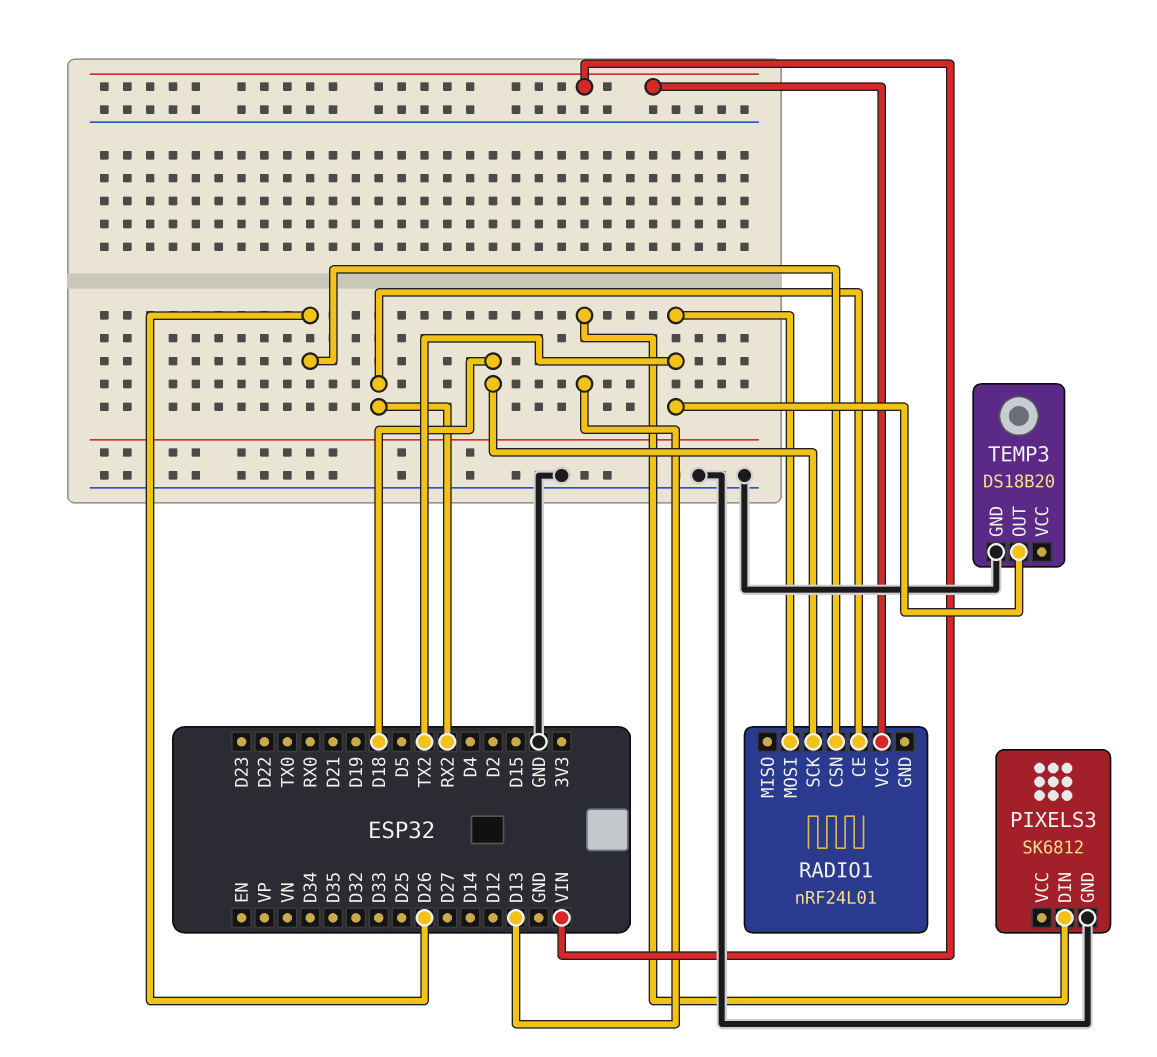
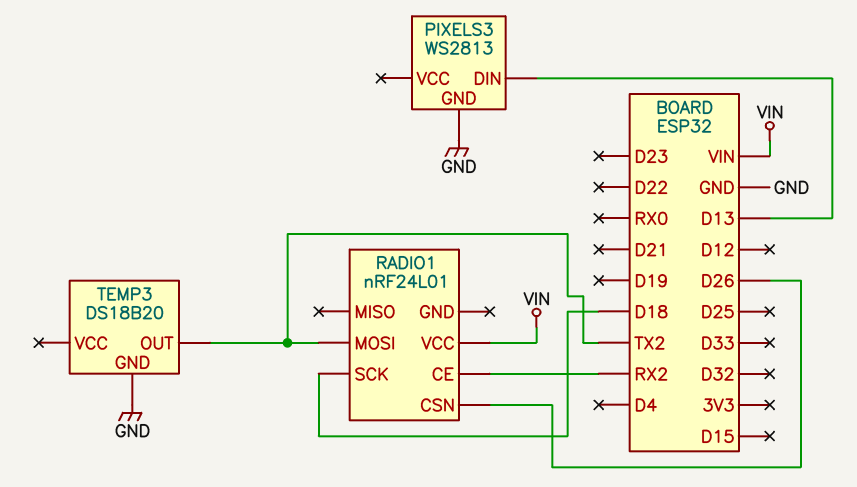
PIXELS3: SK6812 -> WS2813

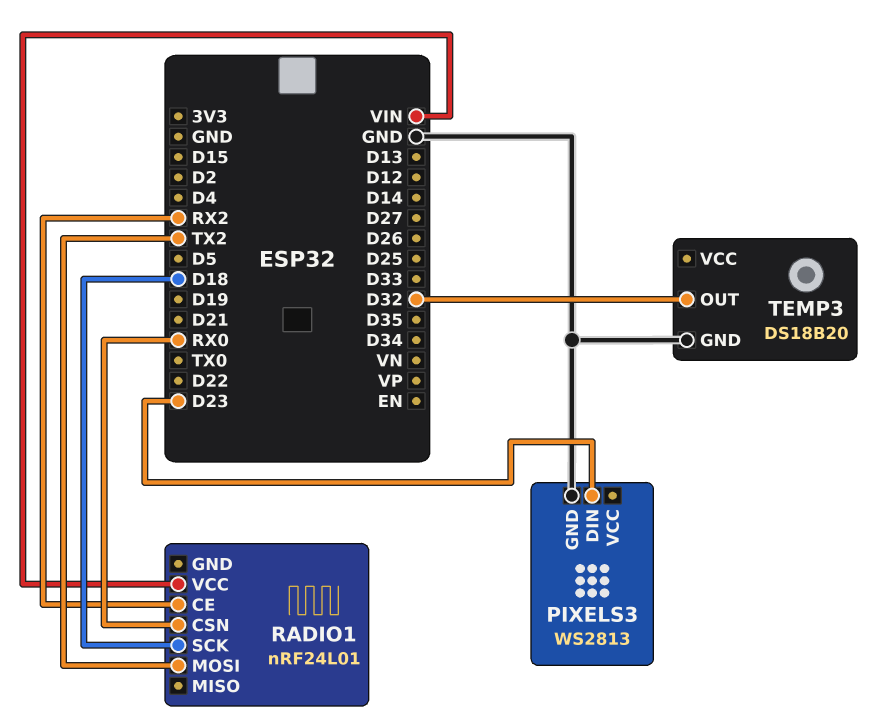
PIXELS3 pin DIN: D13 -> D23
RADIO1 pin CSN: D26 -> RX0
TEMP3 pin OUT: TX2 -> D32

